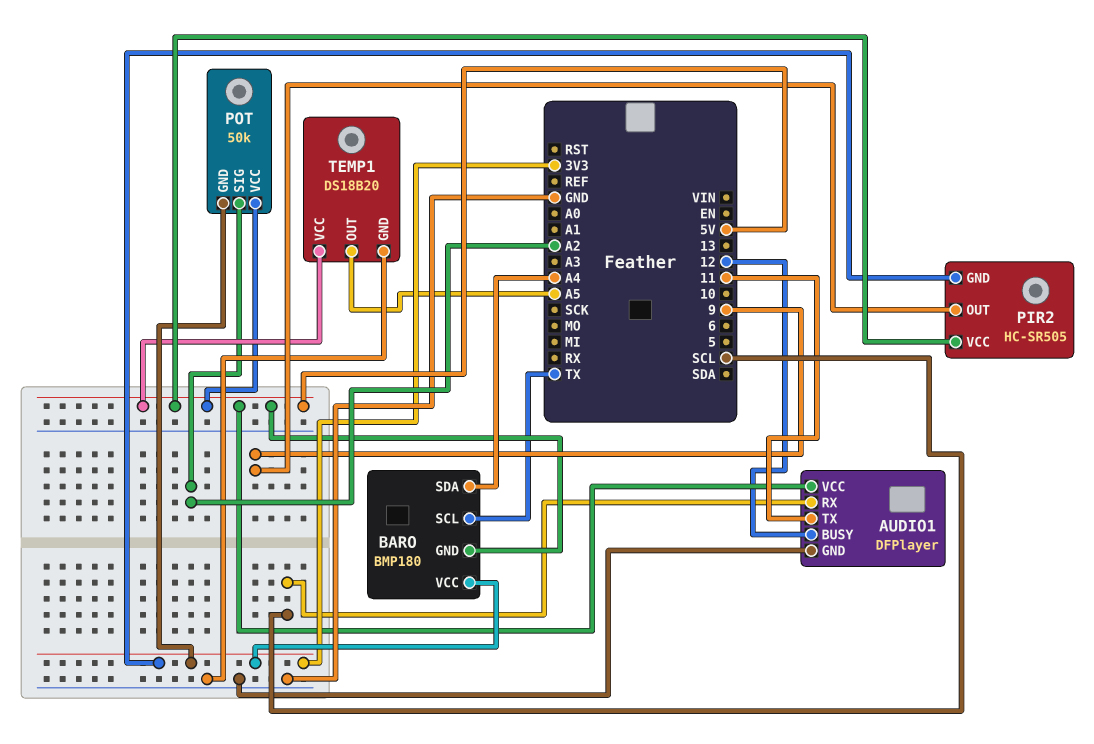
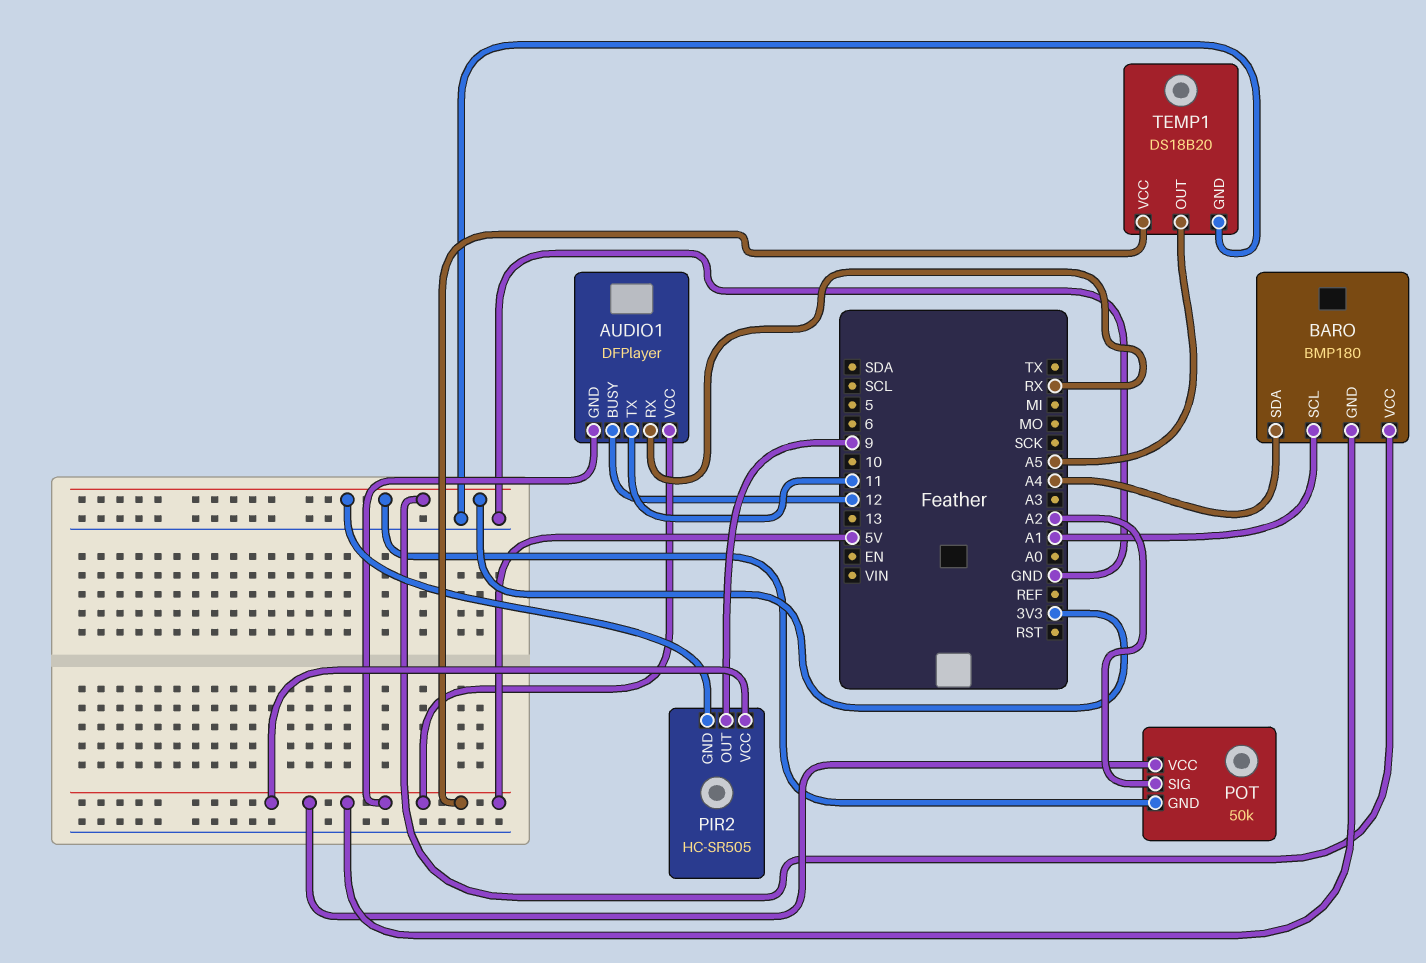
AUDIO1 pin GND: GND -> 5V
AUDIO1 pin RX: SCL -> RX
BARO pin SCL: TX -> A1

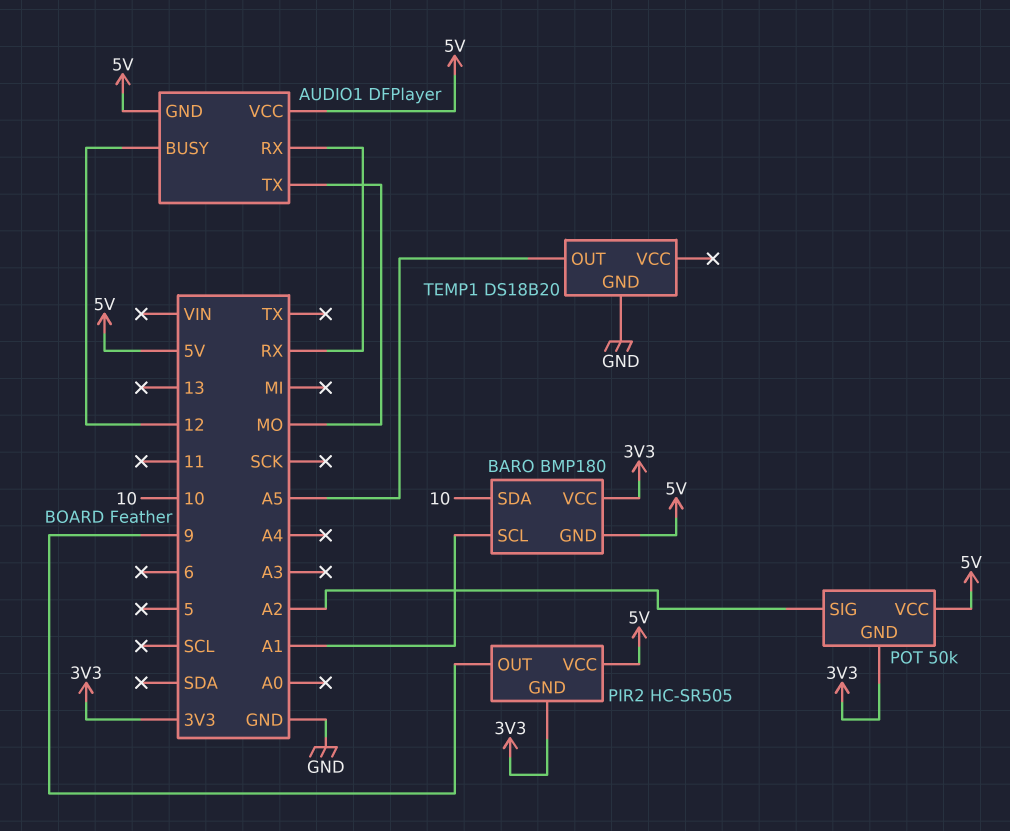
AUDIO1 pin TX: 11 -> MO
BARO pin SDA: A4 -> 10
TEMP1 pin VCC: 5V -> none

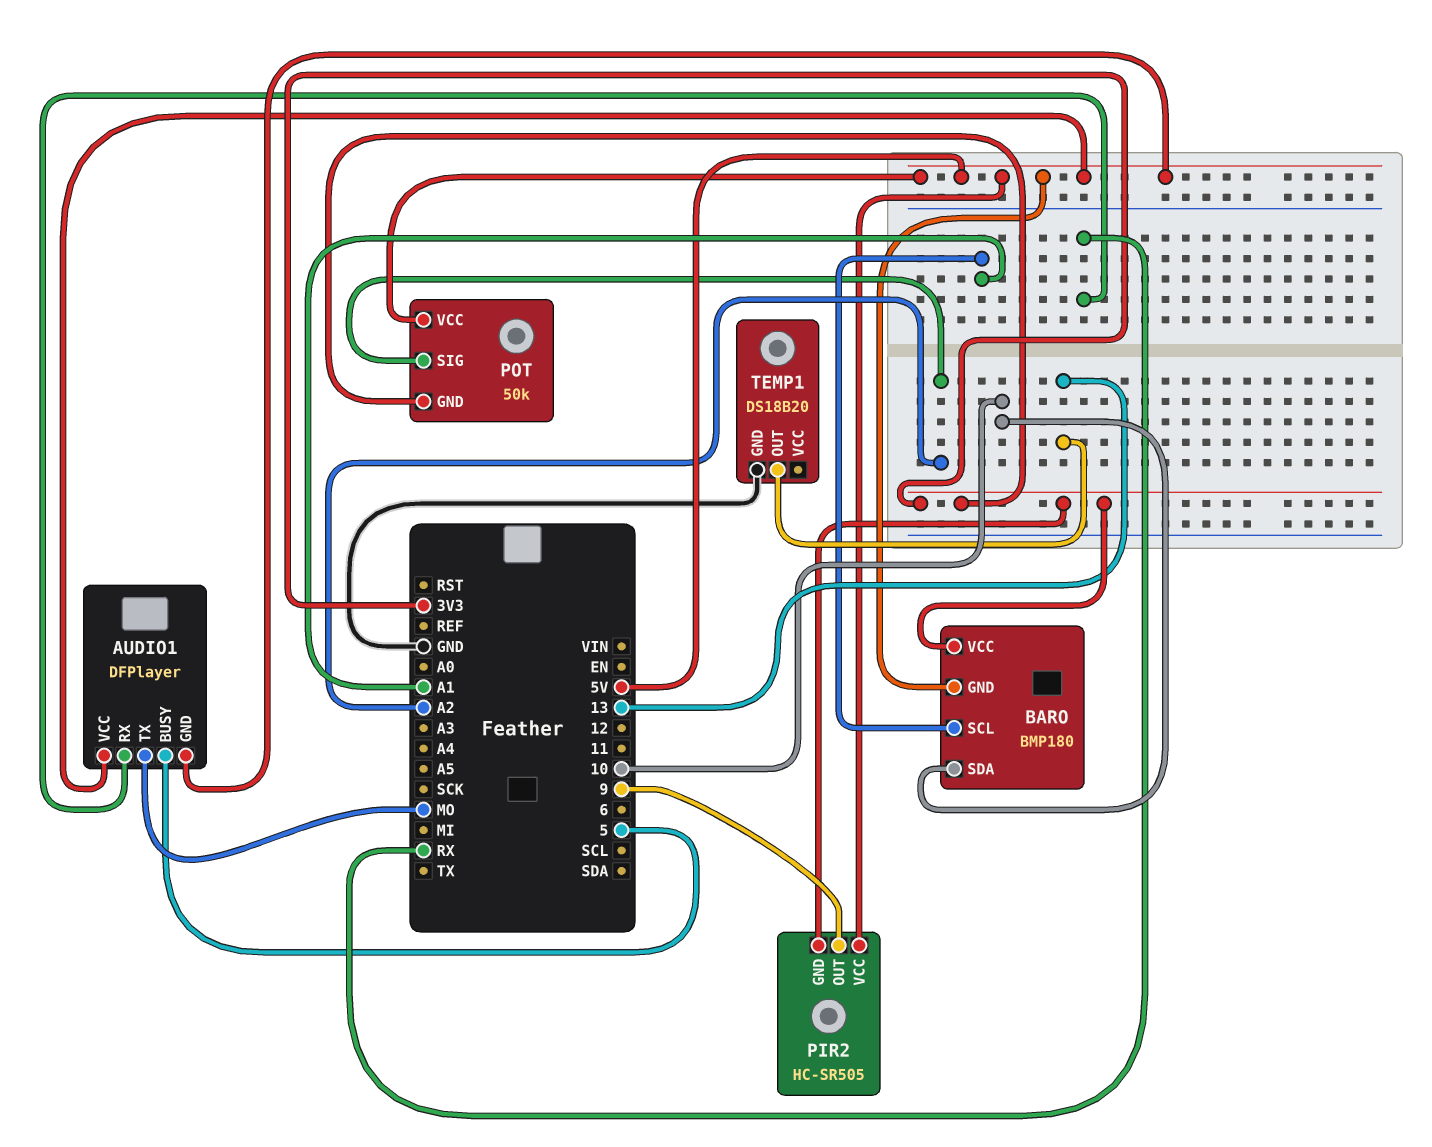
AUDIO1 pin BUSY: 12 -> 5
TEMP1 pin OUT: A5 -> 13

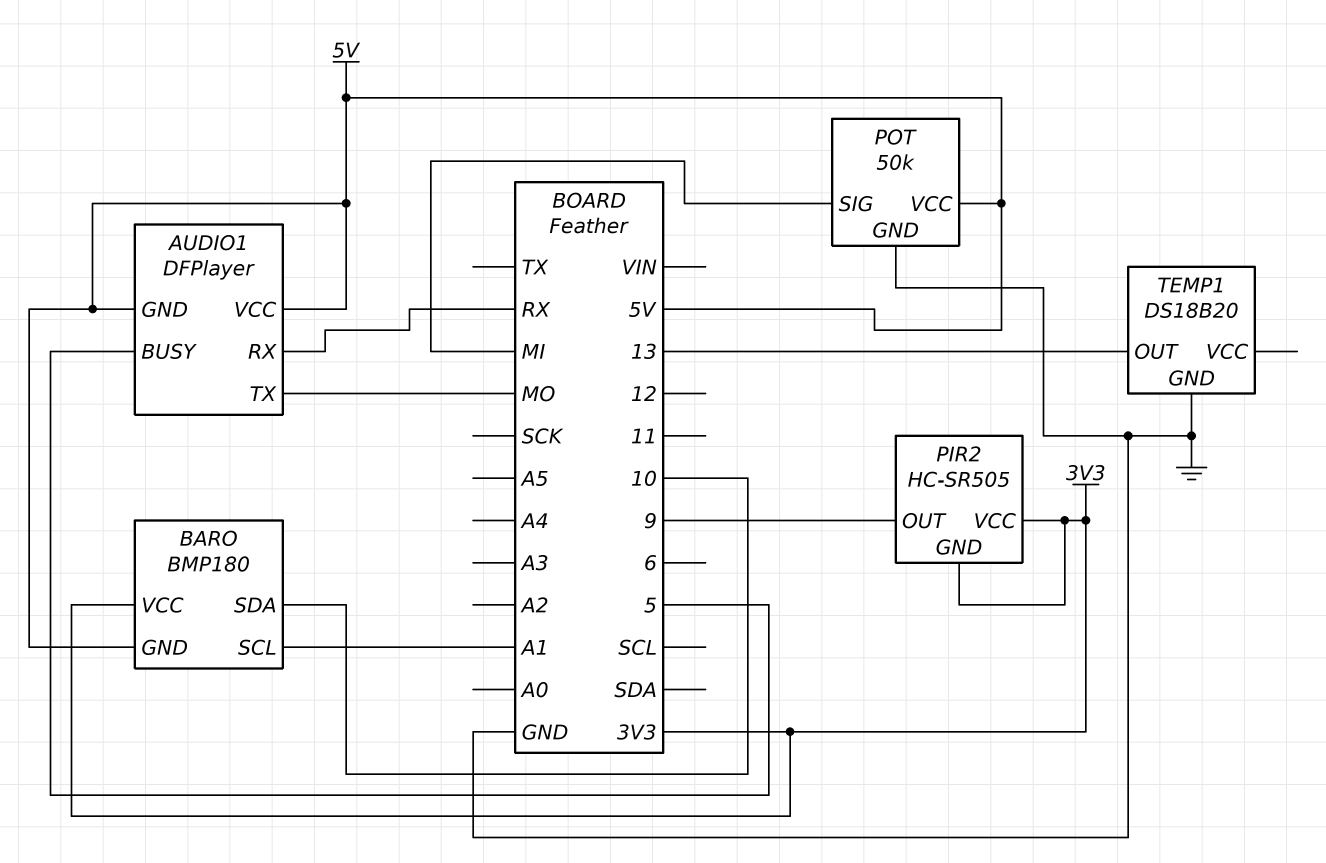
PIR2 pin VCC: 5V -> 3V3
POT pin GND: 3V3 -> GND
POT pin SIG: A2 -> MI

